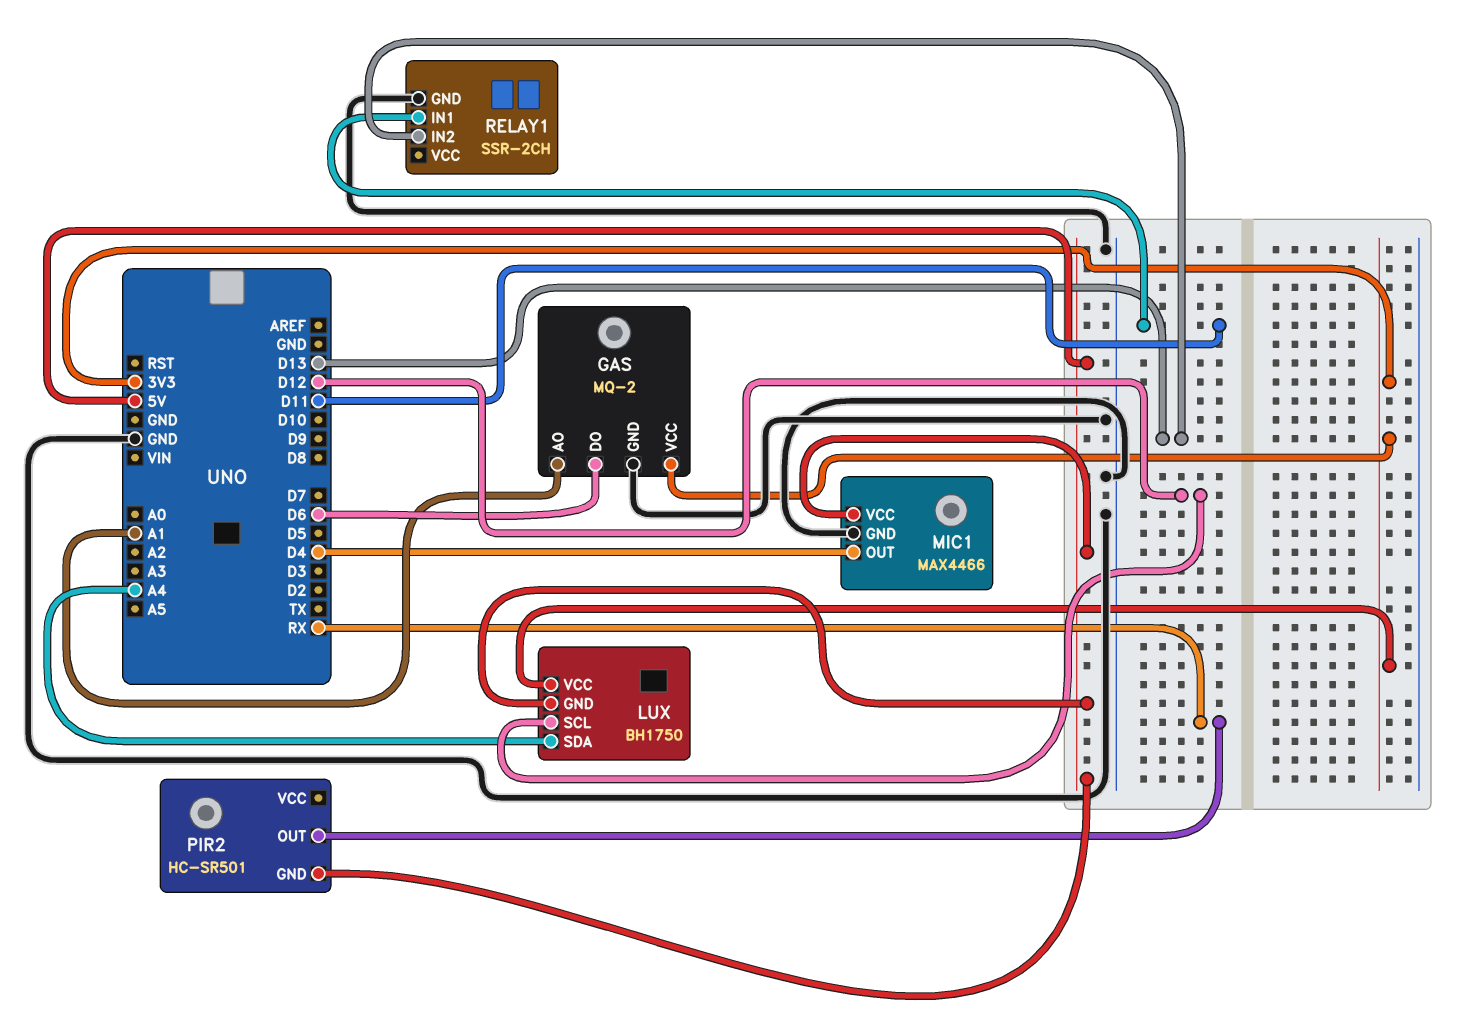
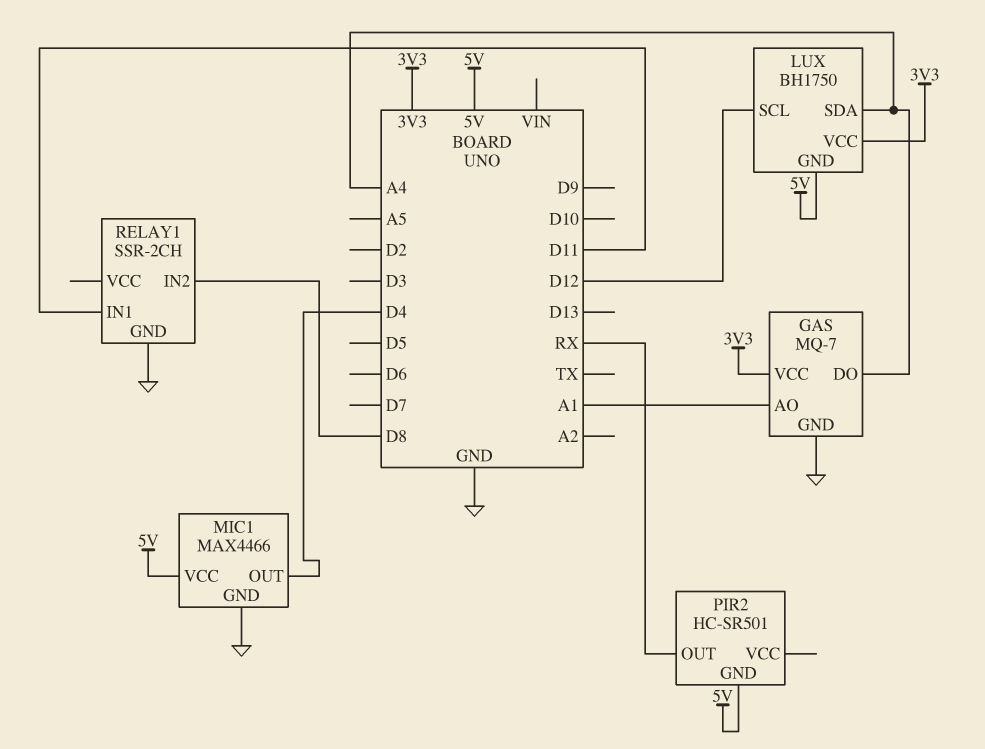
GAS: MQ-2 -> MQ-7
GAS pin DO: D6 -> A4
RELAY1 pin IN2: D13 -> D8

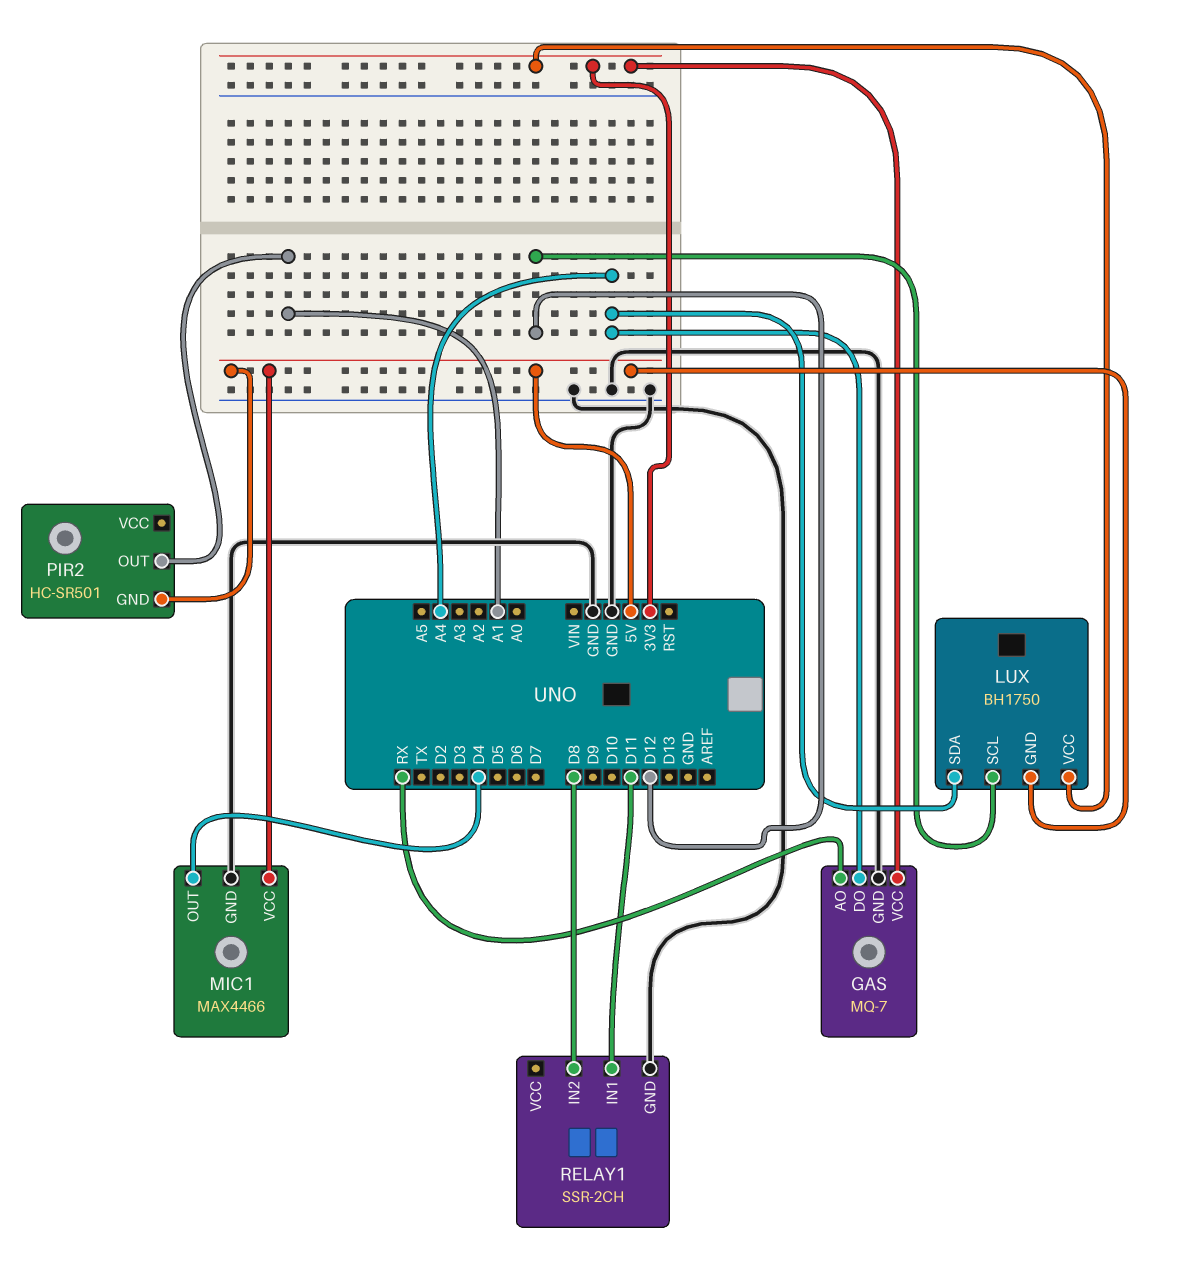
GAS pin AO: A1 -> RX
PIR2 pin OUT: RX -> A1

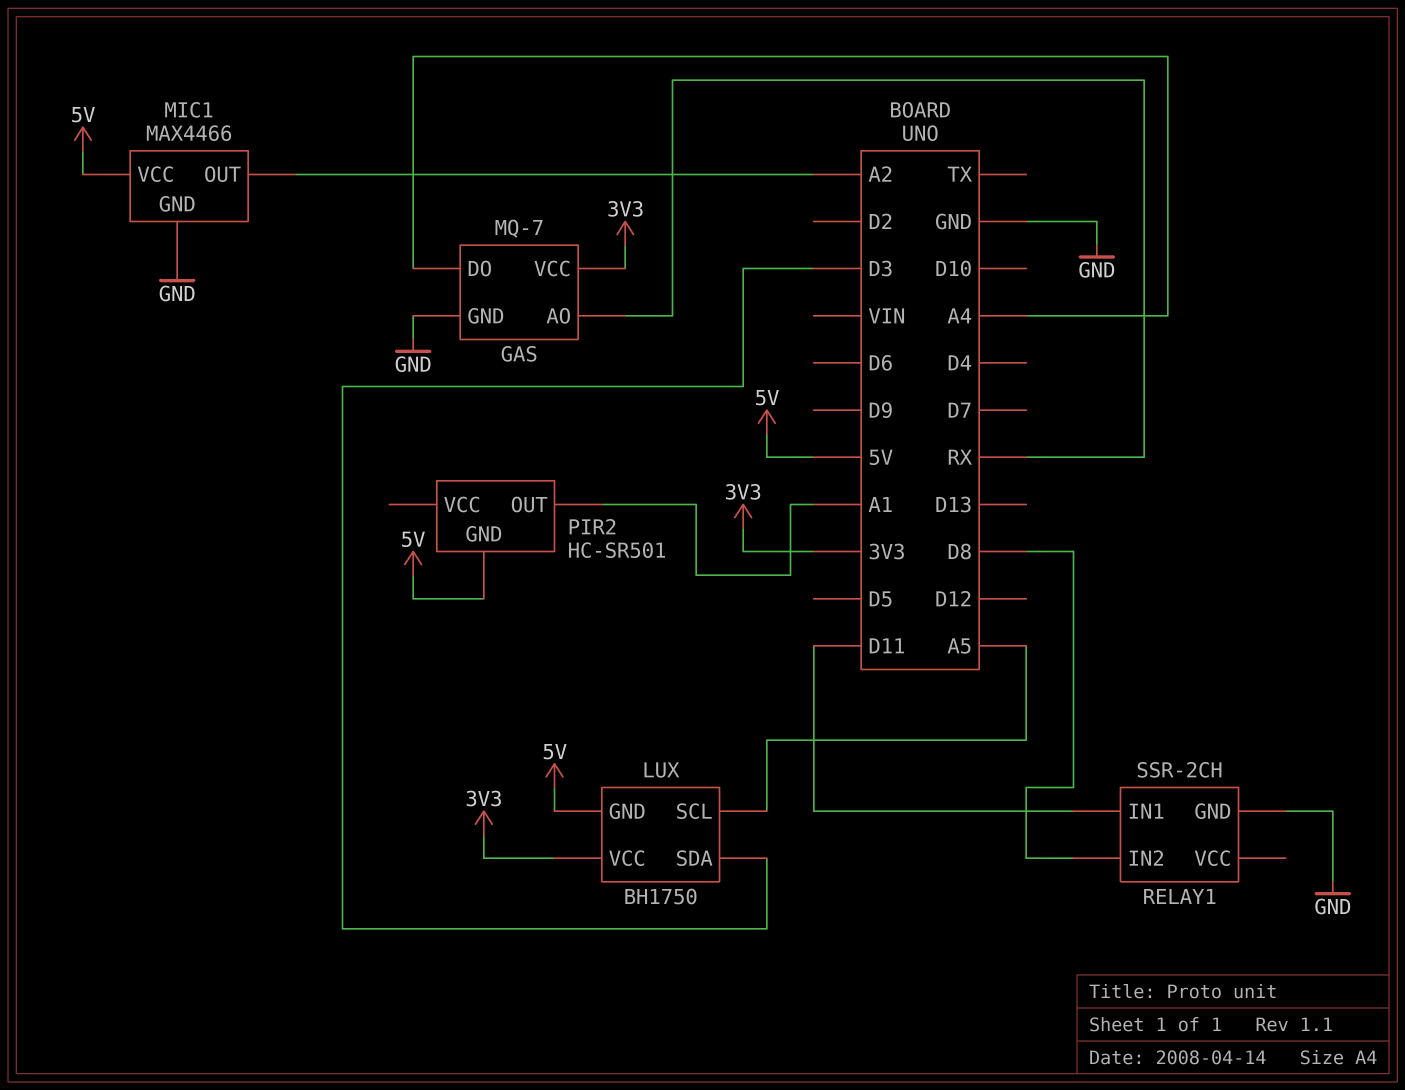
LUX pin SCL: D12 -> A5
LUX pin SDA: A4 -> D3
MIC1 pin OUT: D4 -> A2

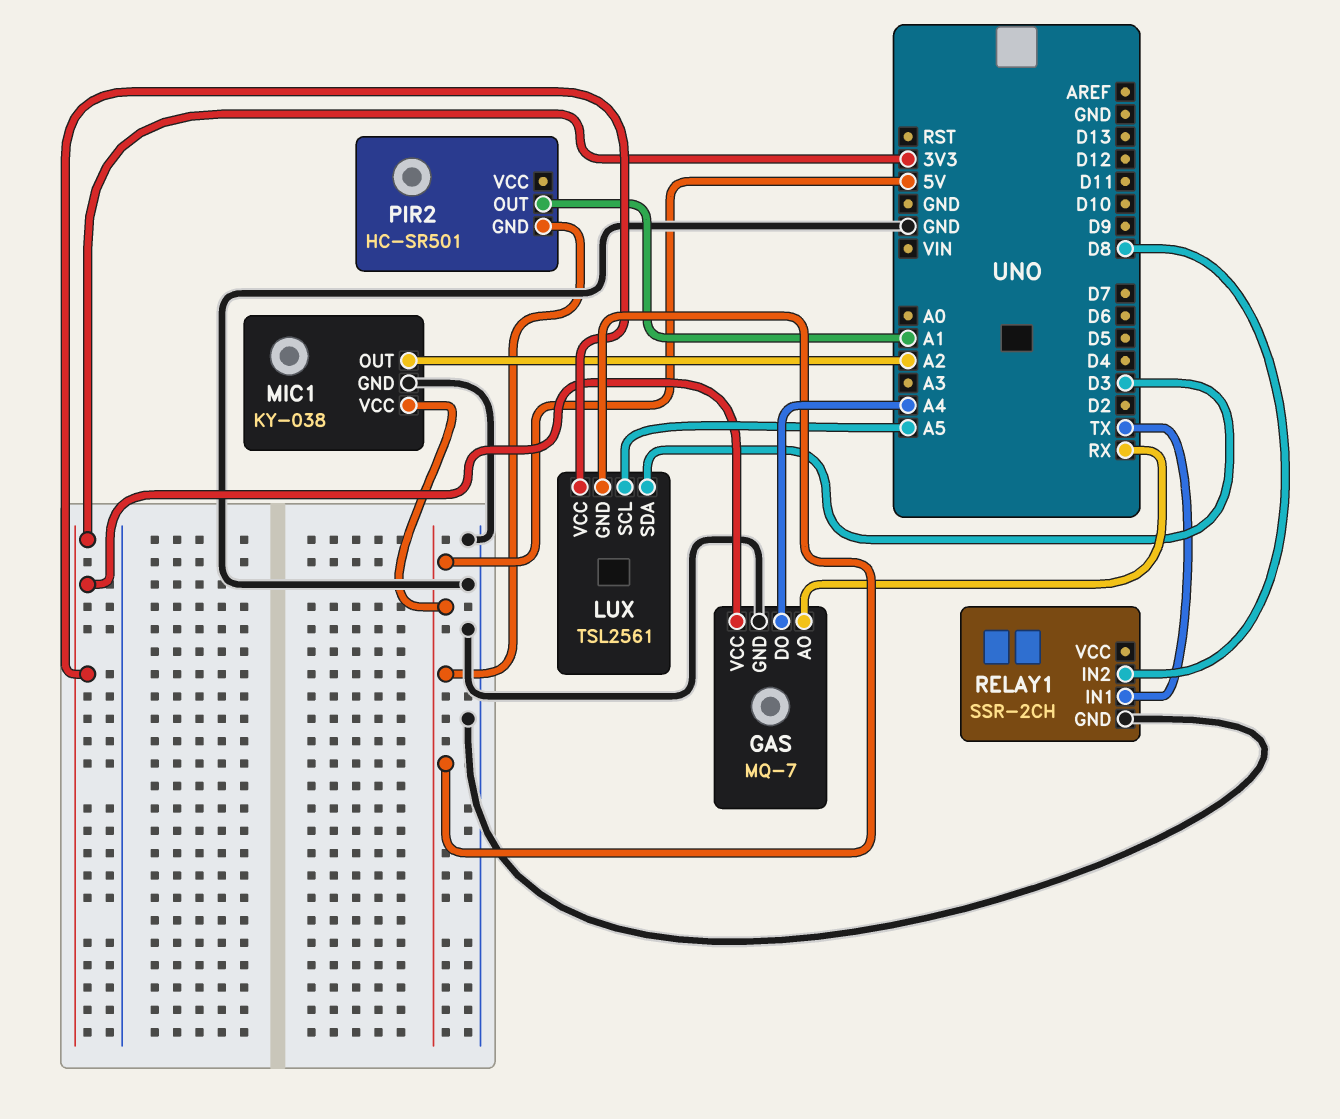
LUX: BH1750 -> TSL2561
MIC1: MAX4466 -> KY-038
RELAY1 pin IN1: D11 -> TX

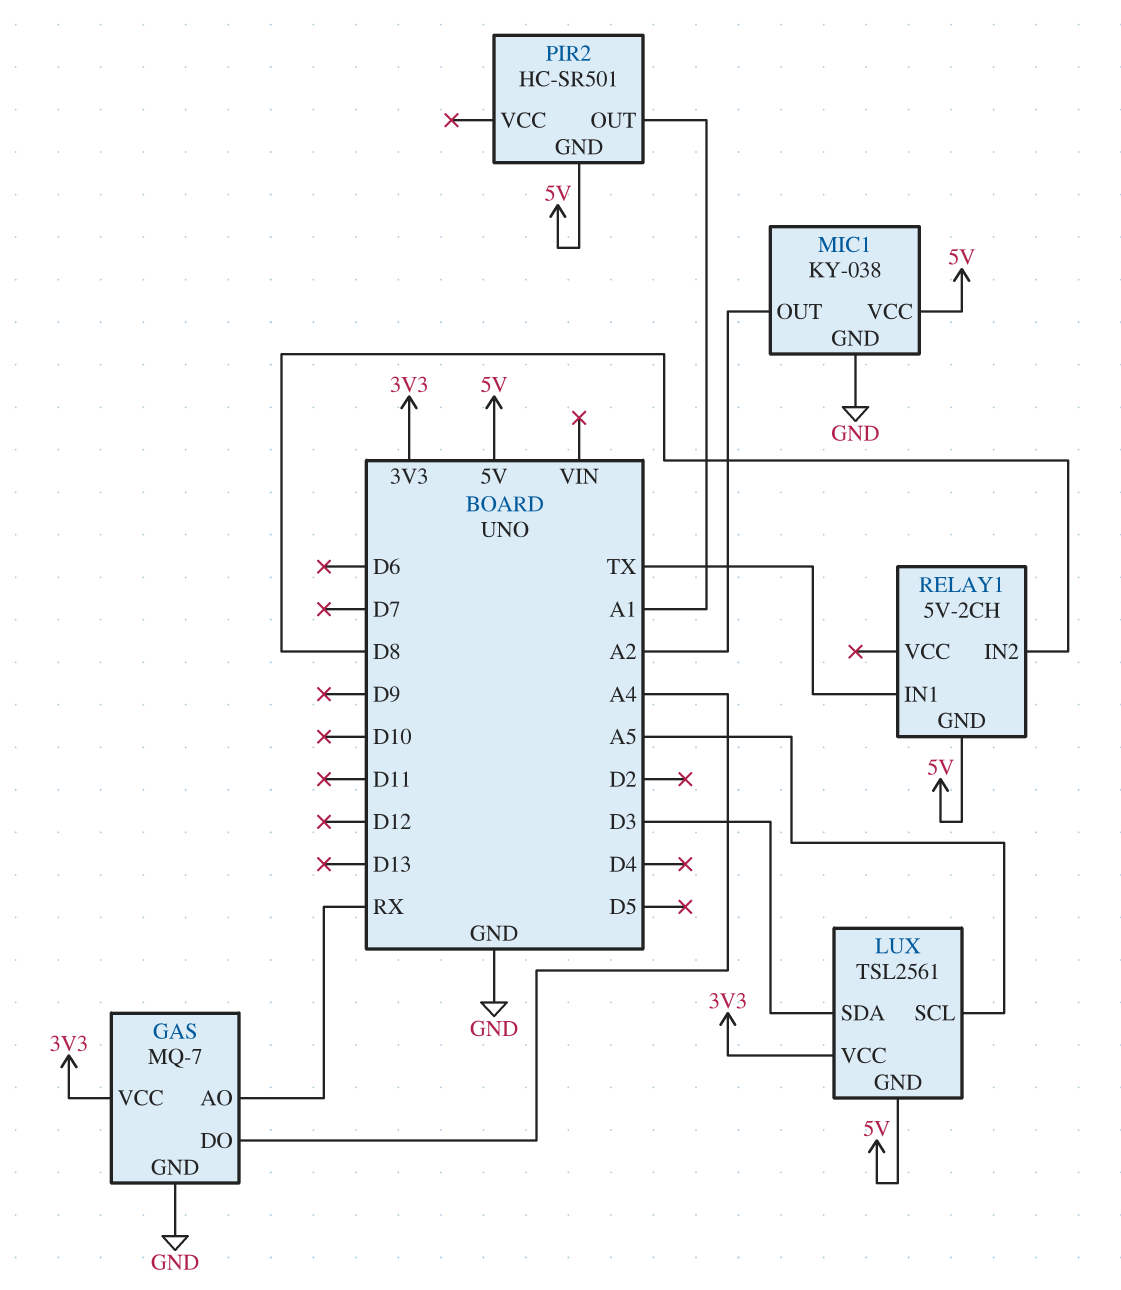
RELAY1: SSR-2CH -> 5V-2CH
RELAY1 pin GND: GND -> 5V

